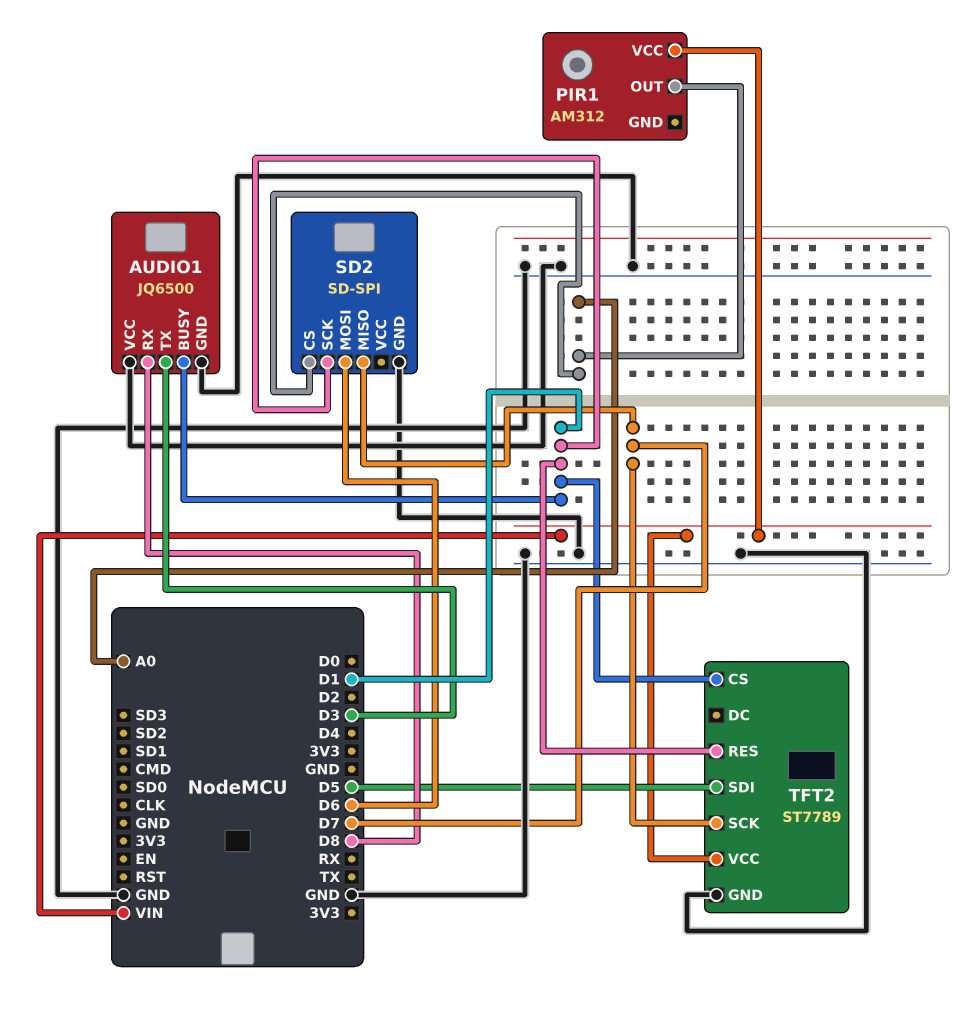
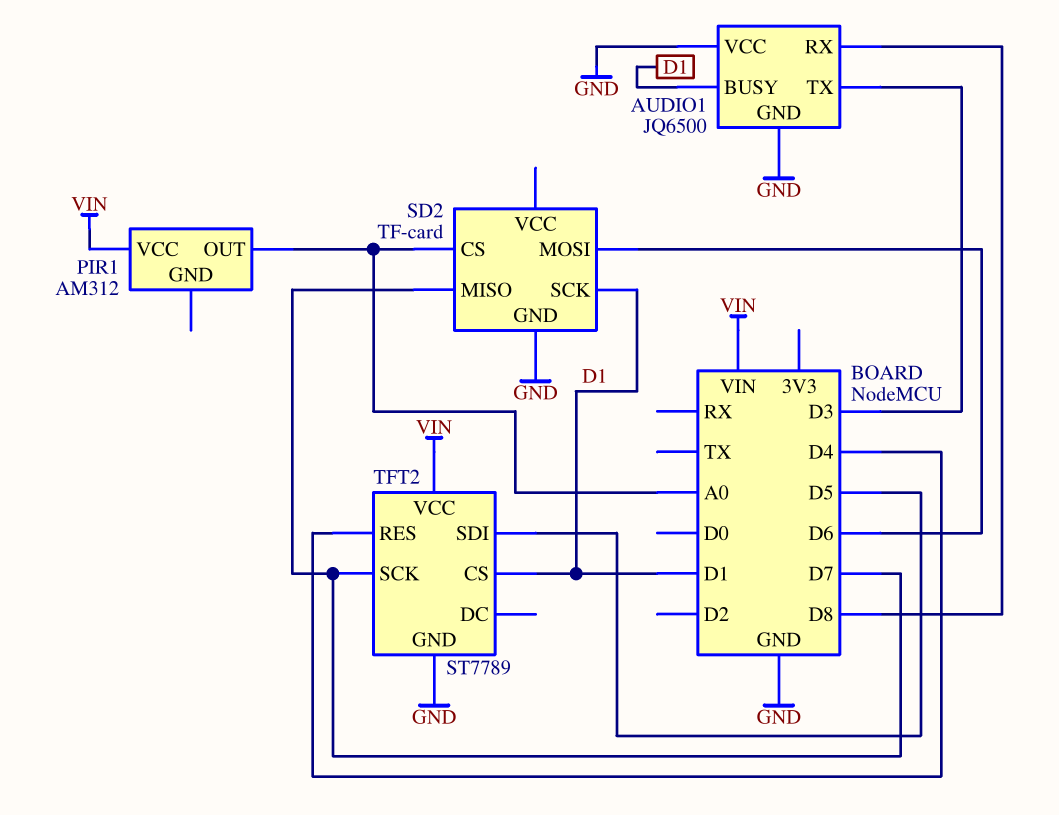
SD2: SD-SPI -> TF-card
TFT2 pin RES: D1 -> D4

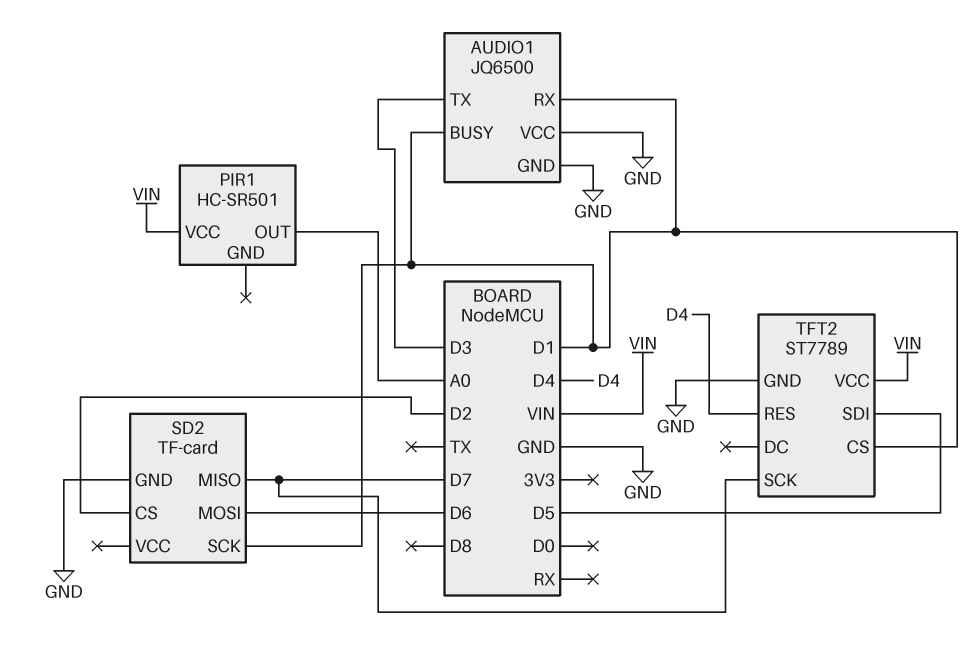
AUDIO1 pin RX: D8 -> D1
PIR1: AM312 -> HC-SR501
SD2 pin CS: A0 -> D2

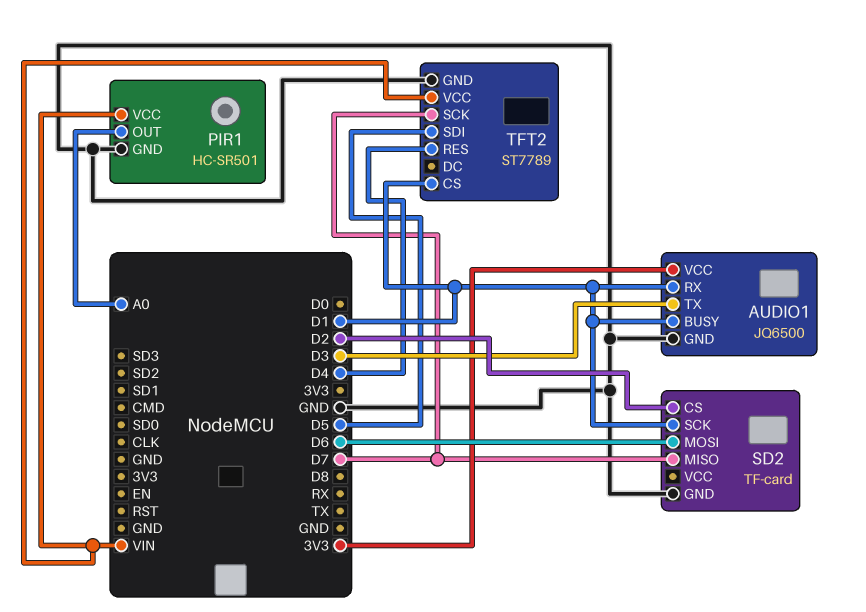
AUDIO1 pin VCC: GND -> 3V3
PIR1 pin GND: none -> GND

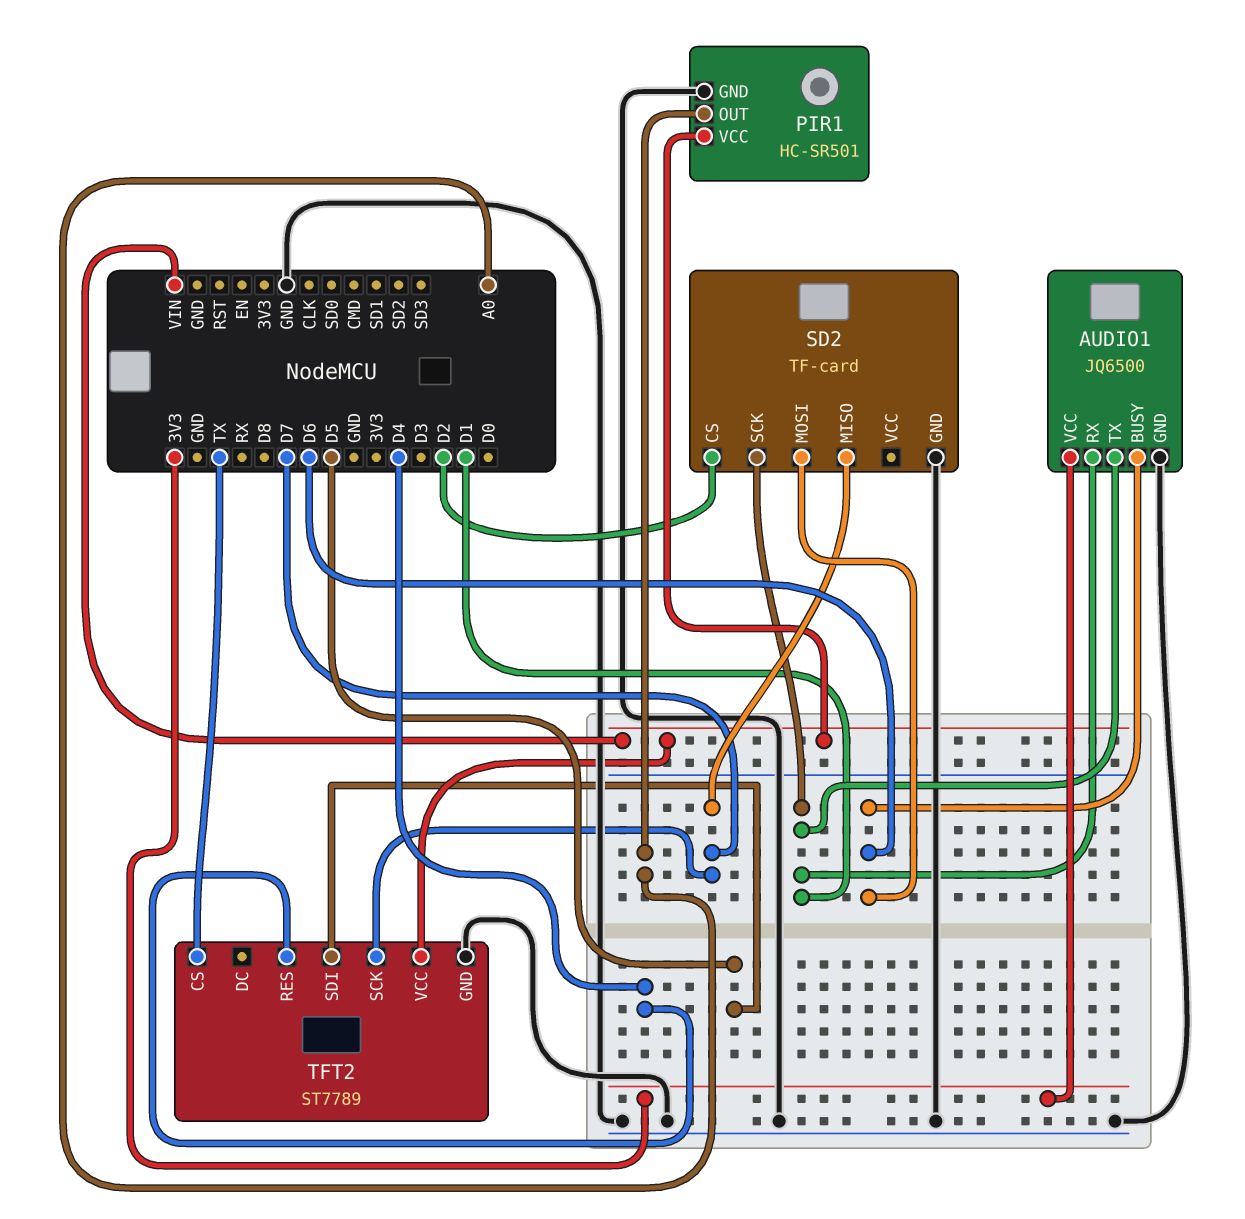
AUDIO1 pin BUSY: D1 -> D6
AUDIO1 pin TX: D3 -> D1
TFT2 pin CS: D1 -> TX

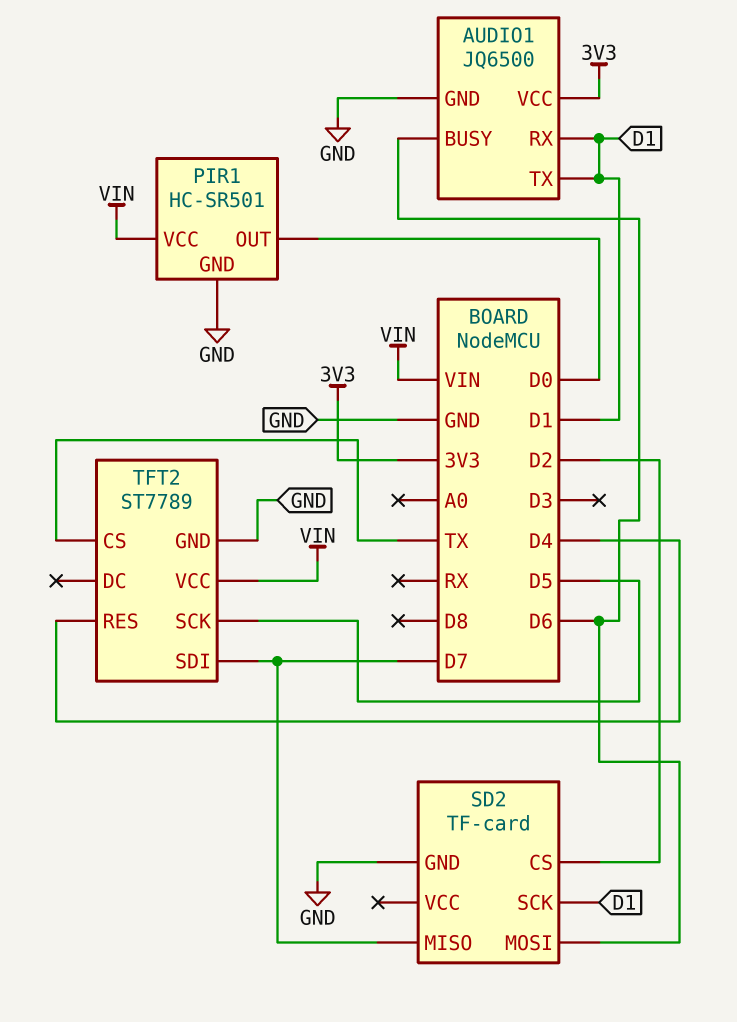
PIR1 pin OUT: A0 -> D0
TFT2 pin SCK: D7 -> D5
TFT2 pin SDI: D5 -> D7

